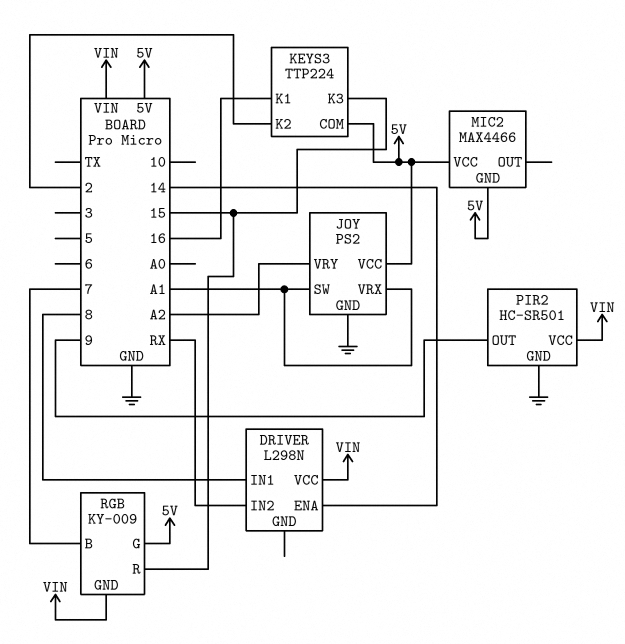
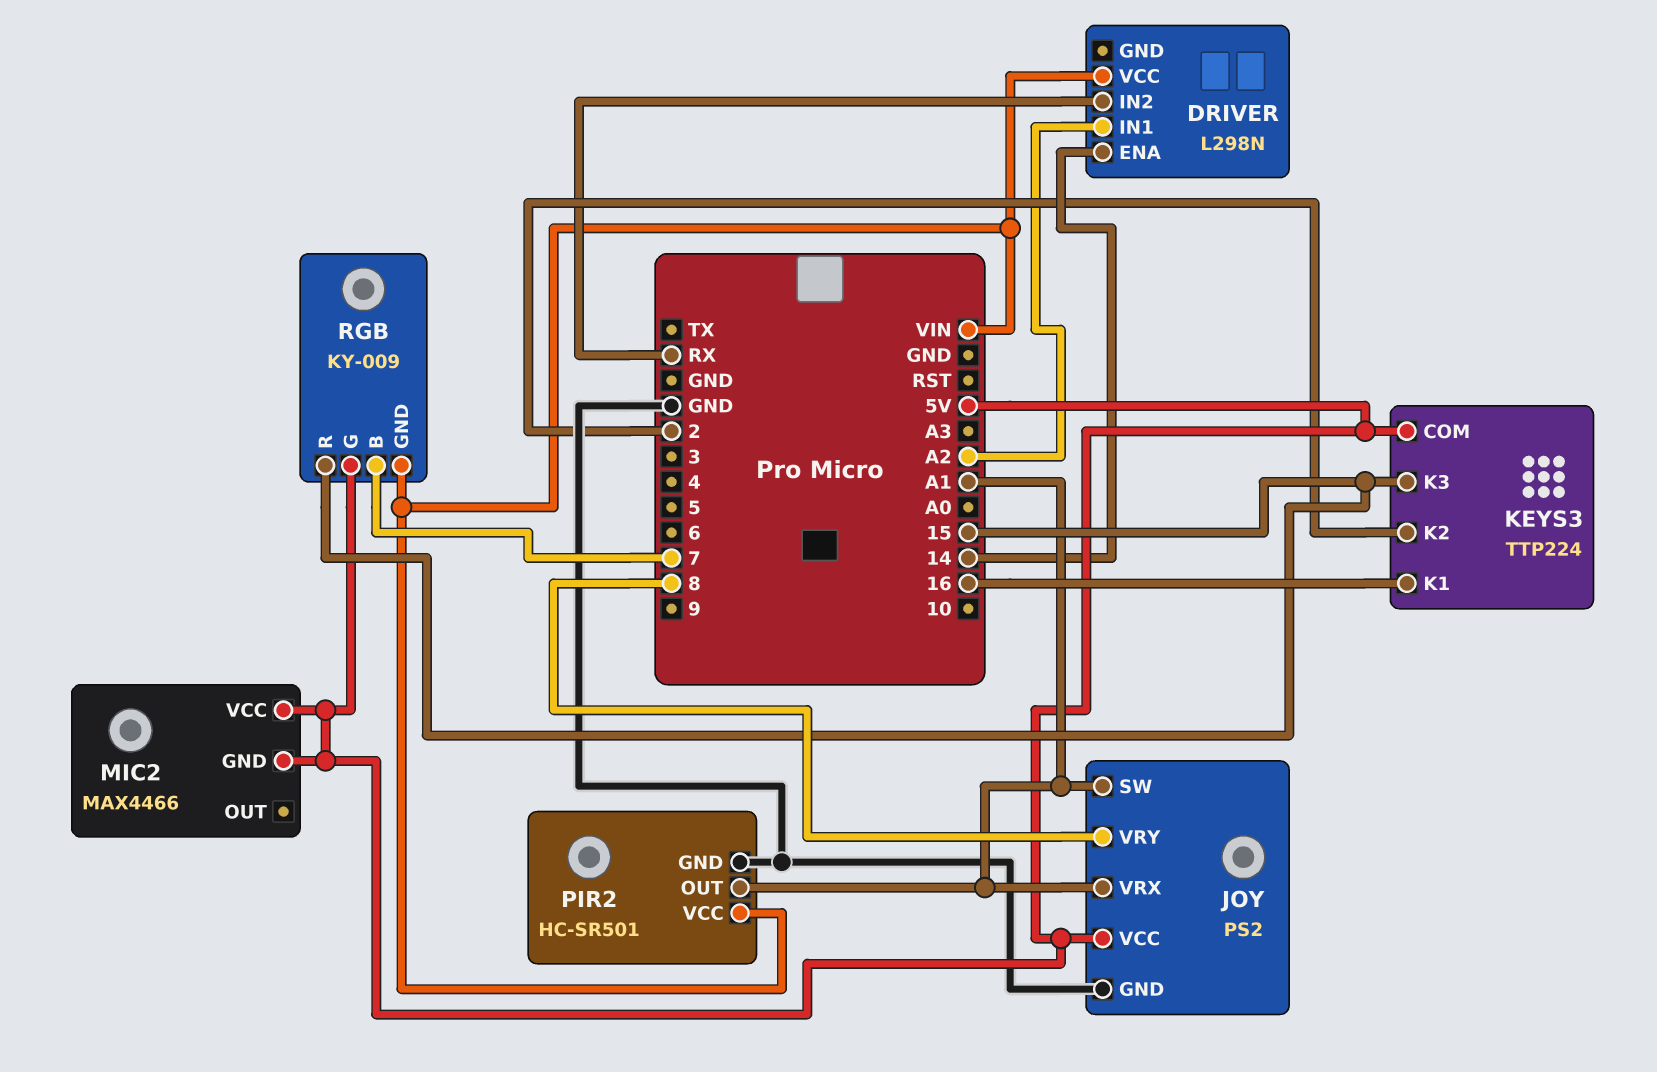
DRIVER pin IN1: 8 -> A2
JOY pin VRY: A2 -> 8
PIR2 pin OUT: 9 -> A1

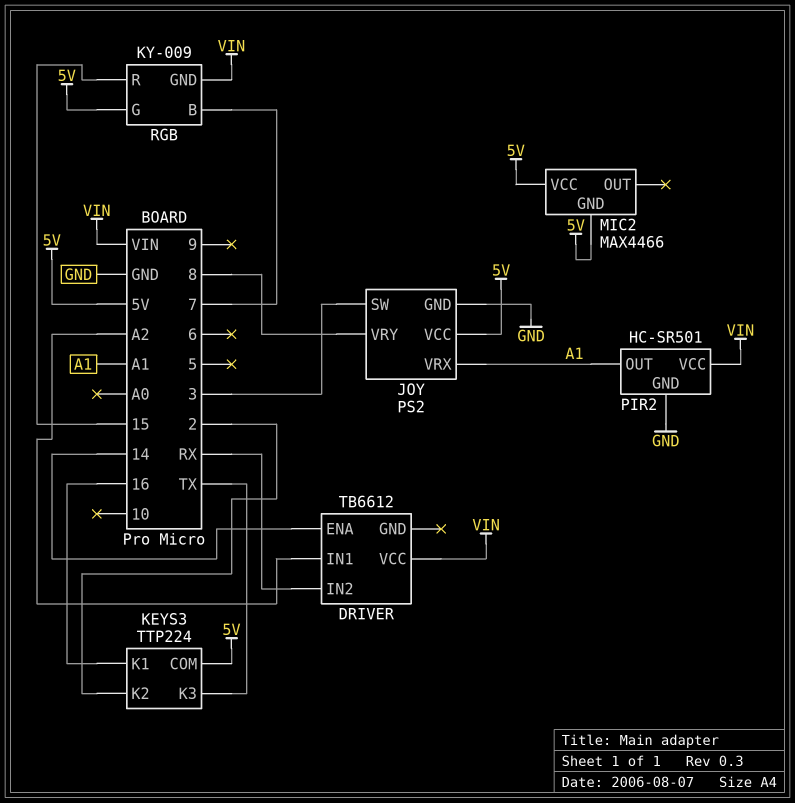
DRIVER: L298N -> TB6612
JOY pin SW: A1 -> 3
KEYS3 pin K3: 15 -> TX

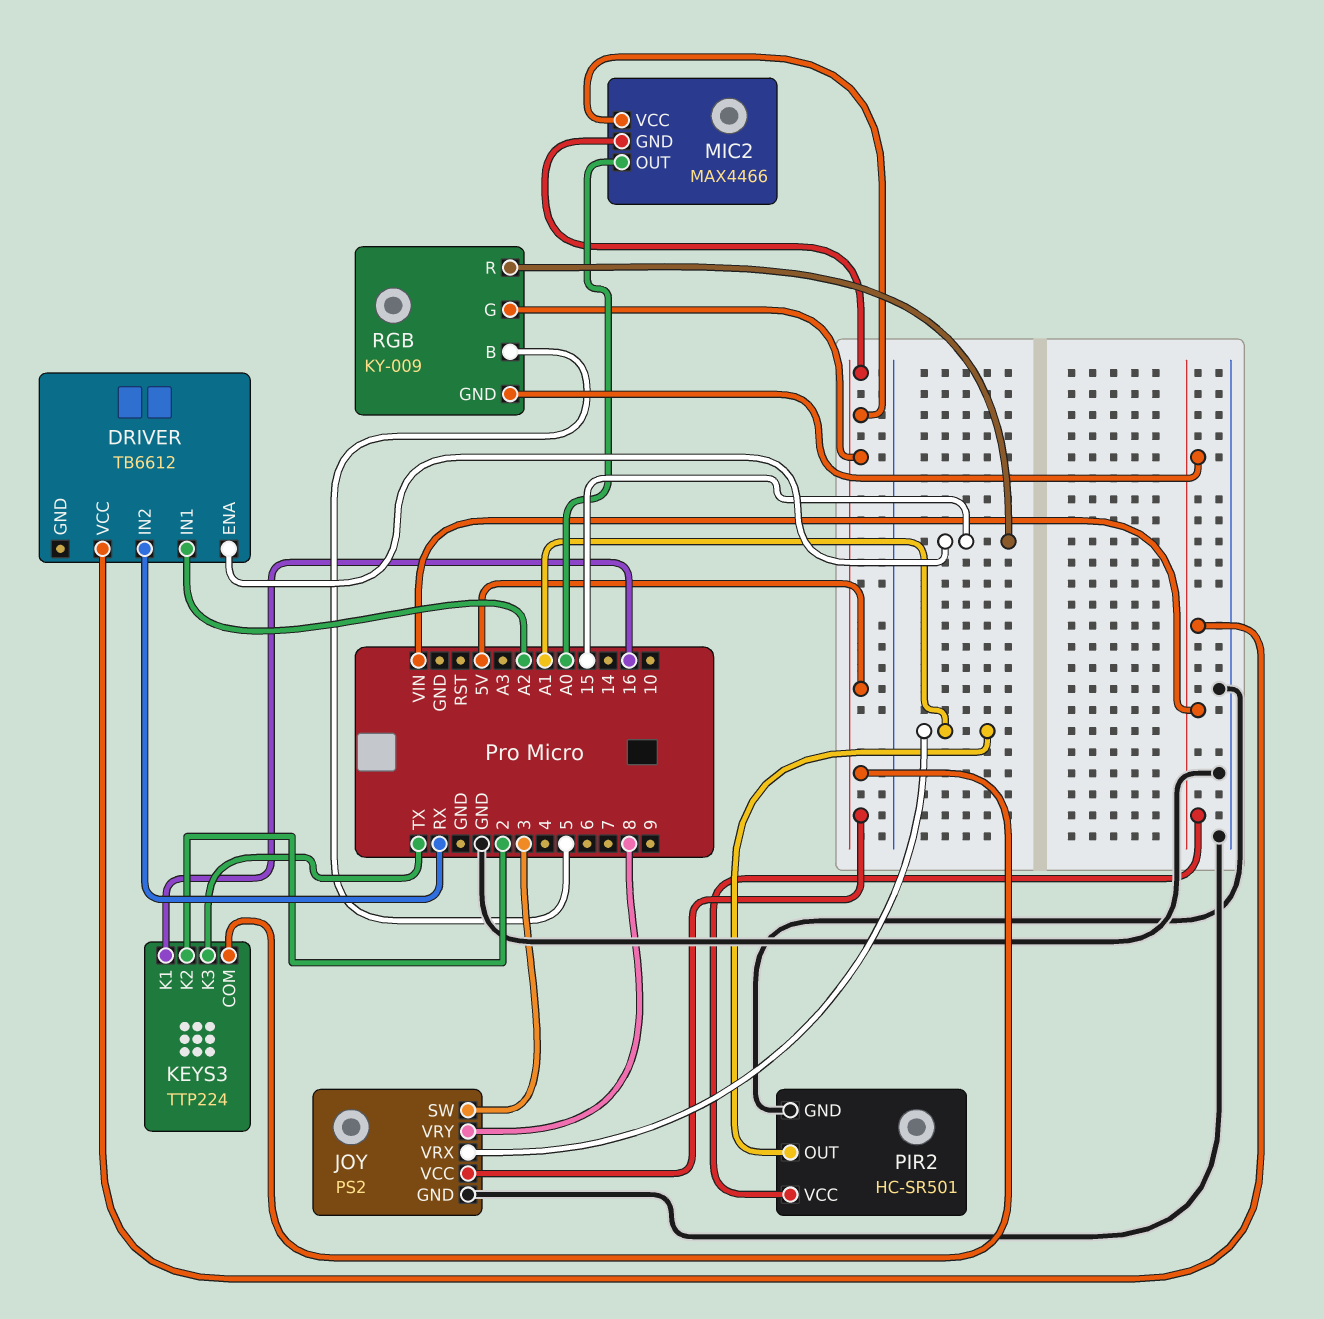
DRIVER pin ENA: 14 -> 15
MIC2 pin OUT: none -> A0
RGB pin B: 7 -> 5

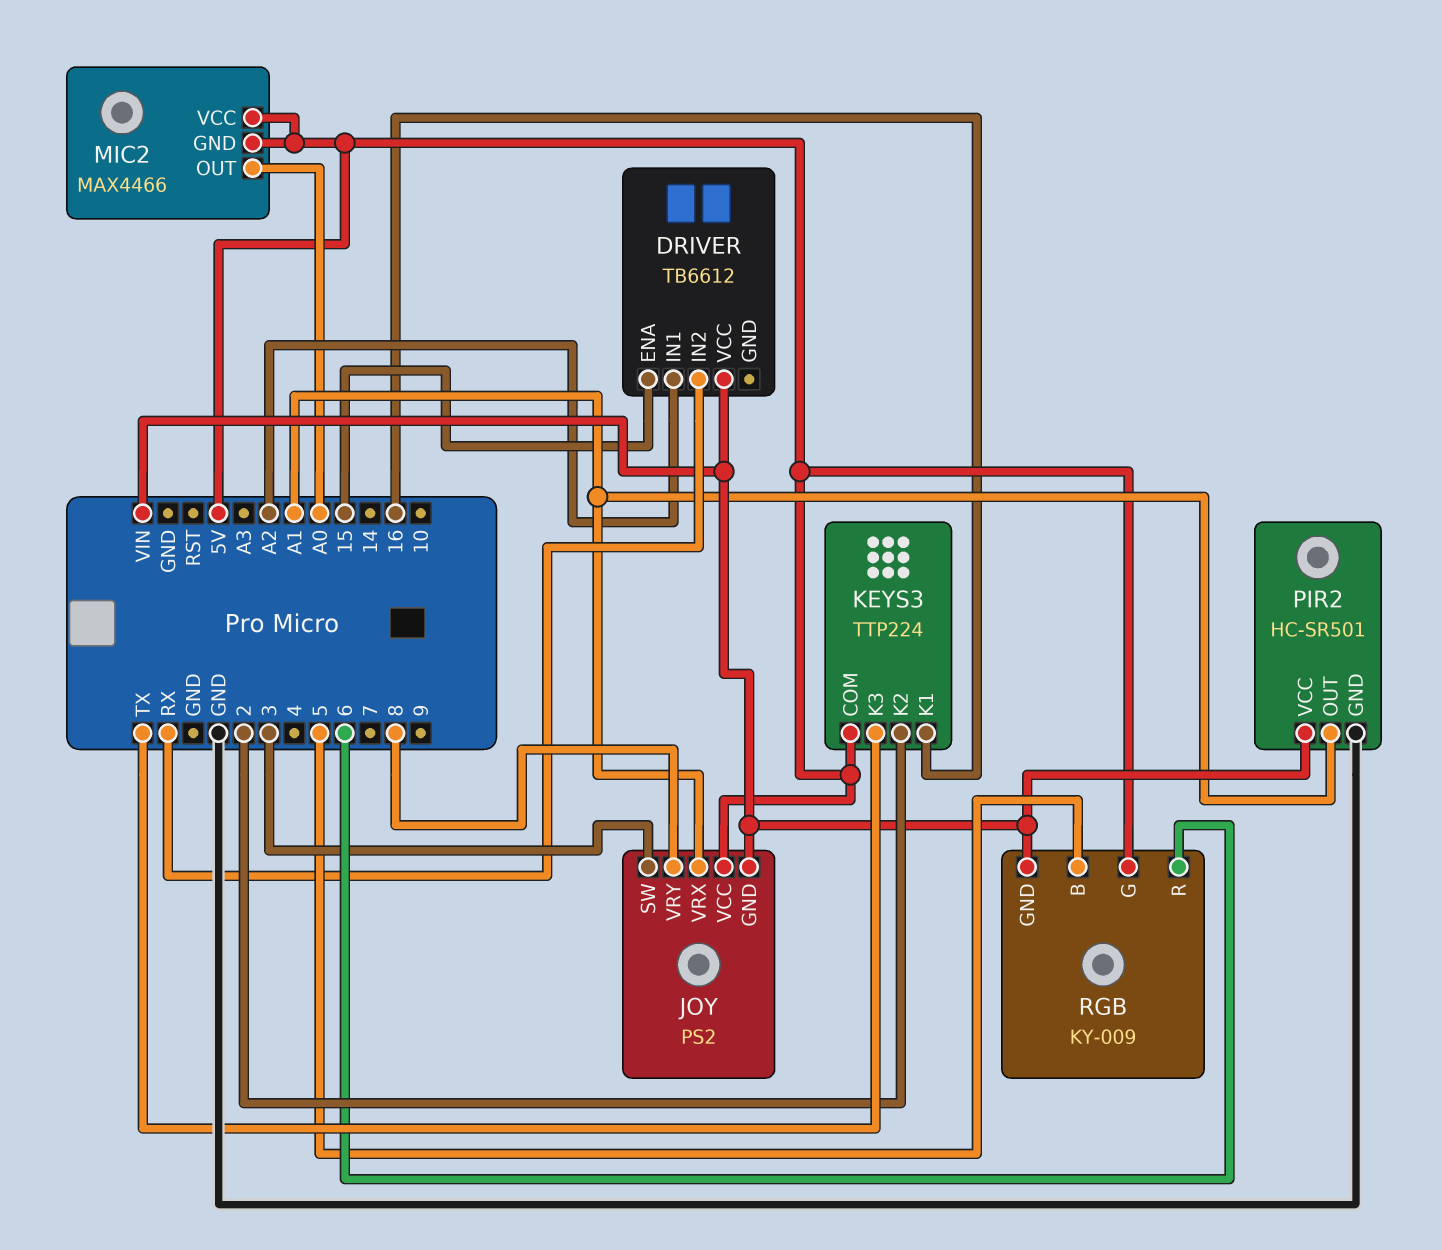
JOY pin GND: GND -> VIN
RGB pin R: 15 -> 6

